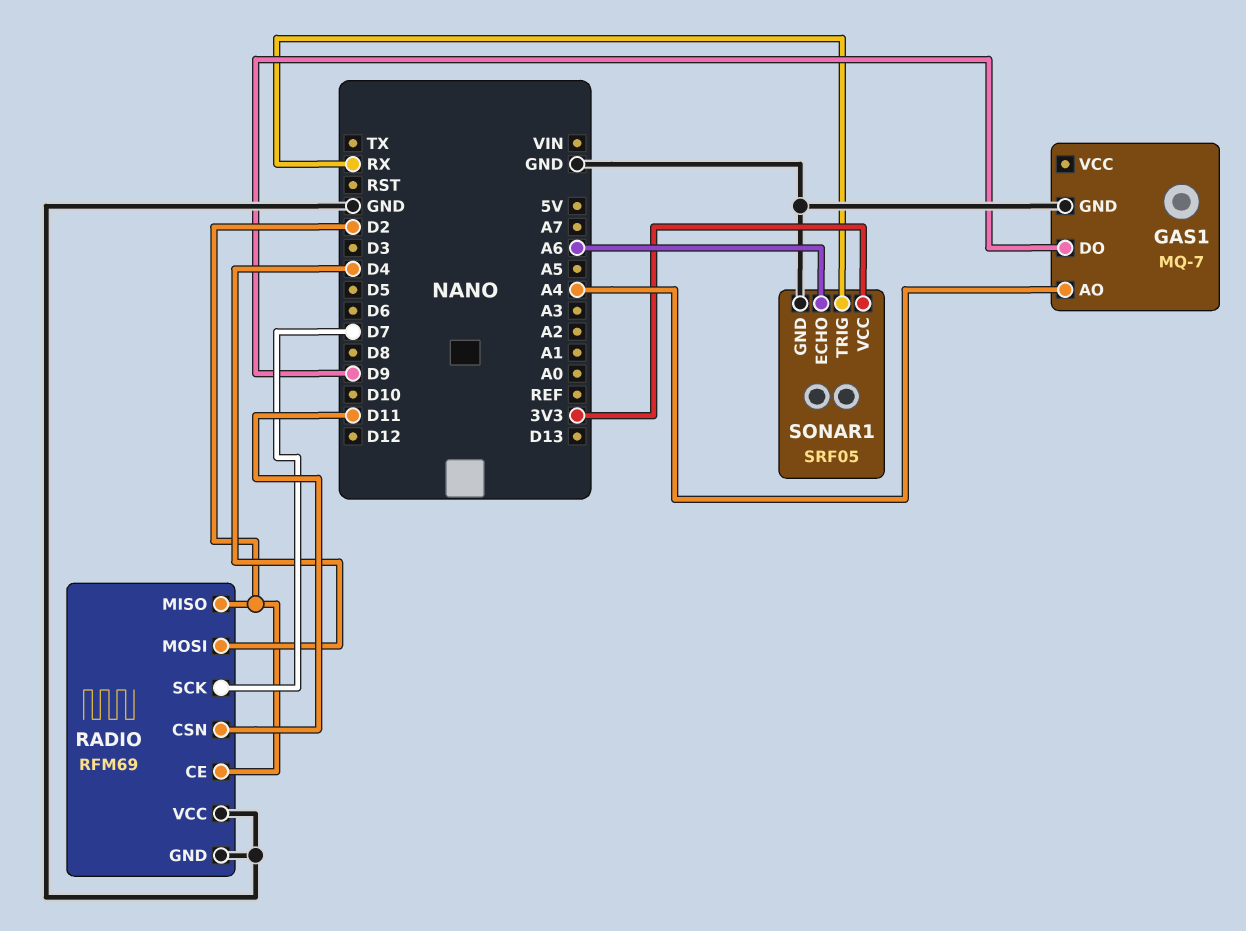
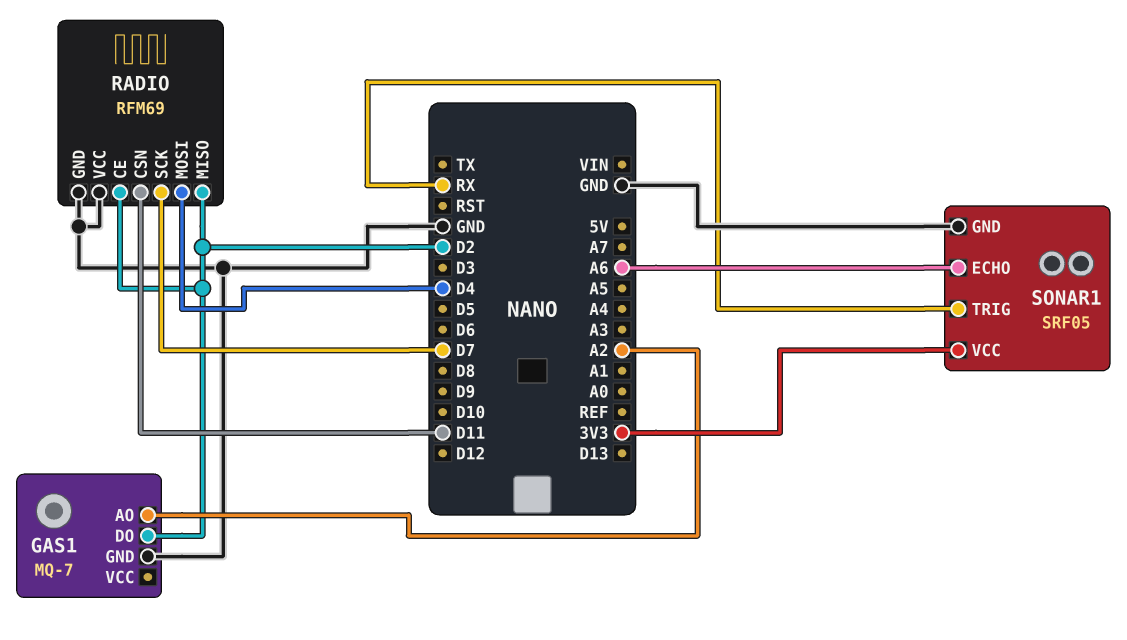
GAS1 pin AO: A4 -> A2
GAS1 pin DO: D9 -> D2

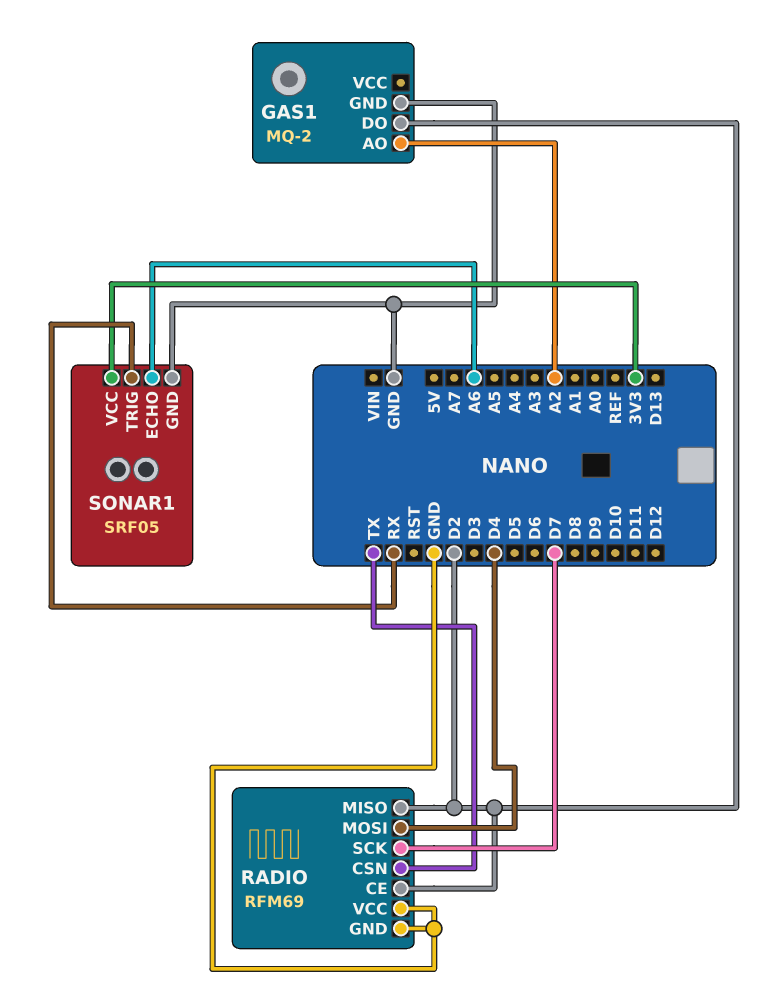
GAS1: MQ-7 -> MQ-2
RADIO pin CSN: D11 -> TX

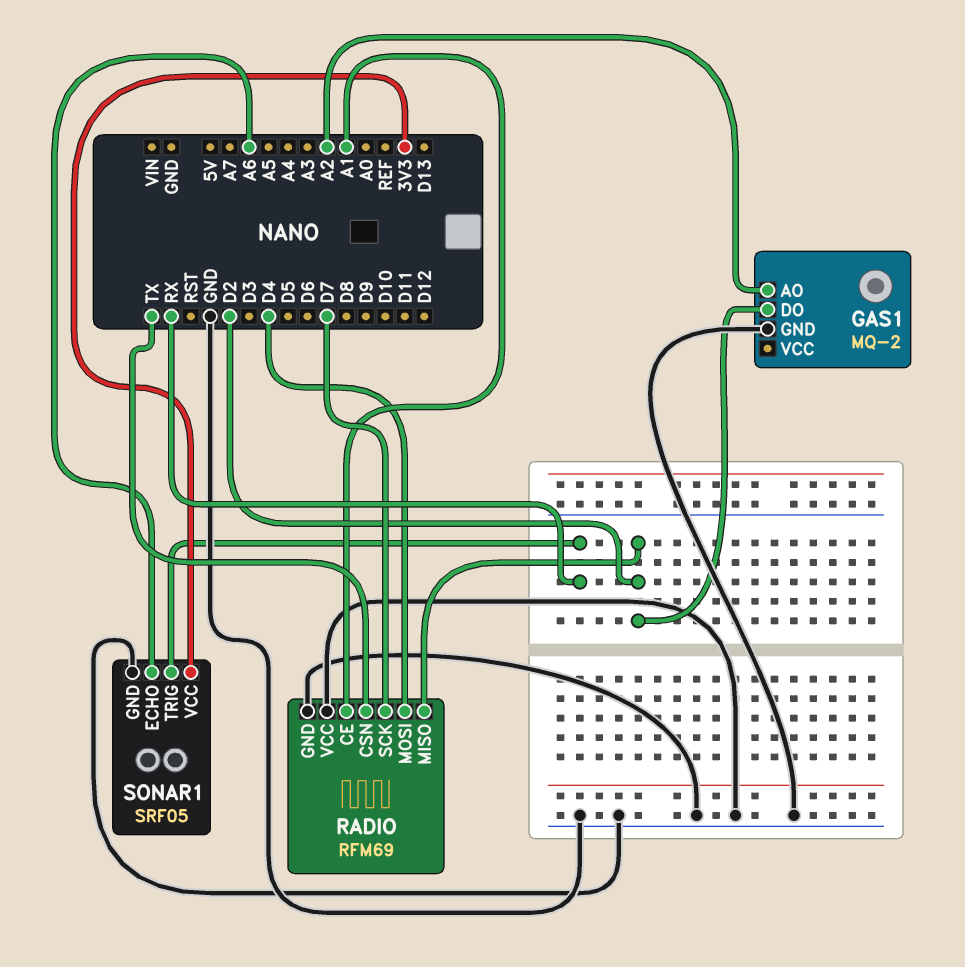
RADIO pin CE: D2 -> A1

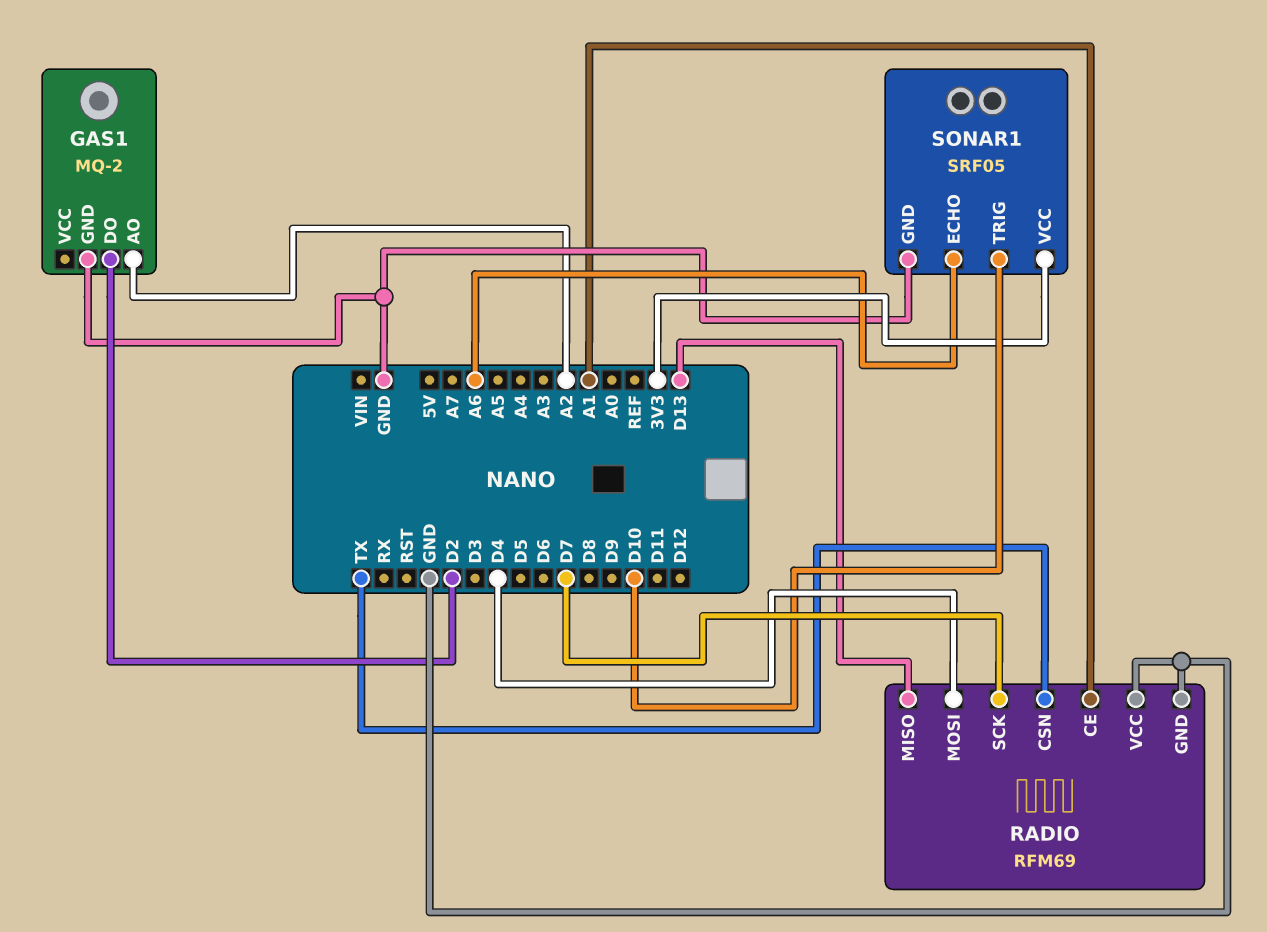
RADIO pin MISO: D2 -> D13
SONAR1 pin TRIG: RX -> D10

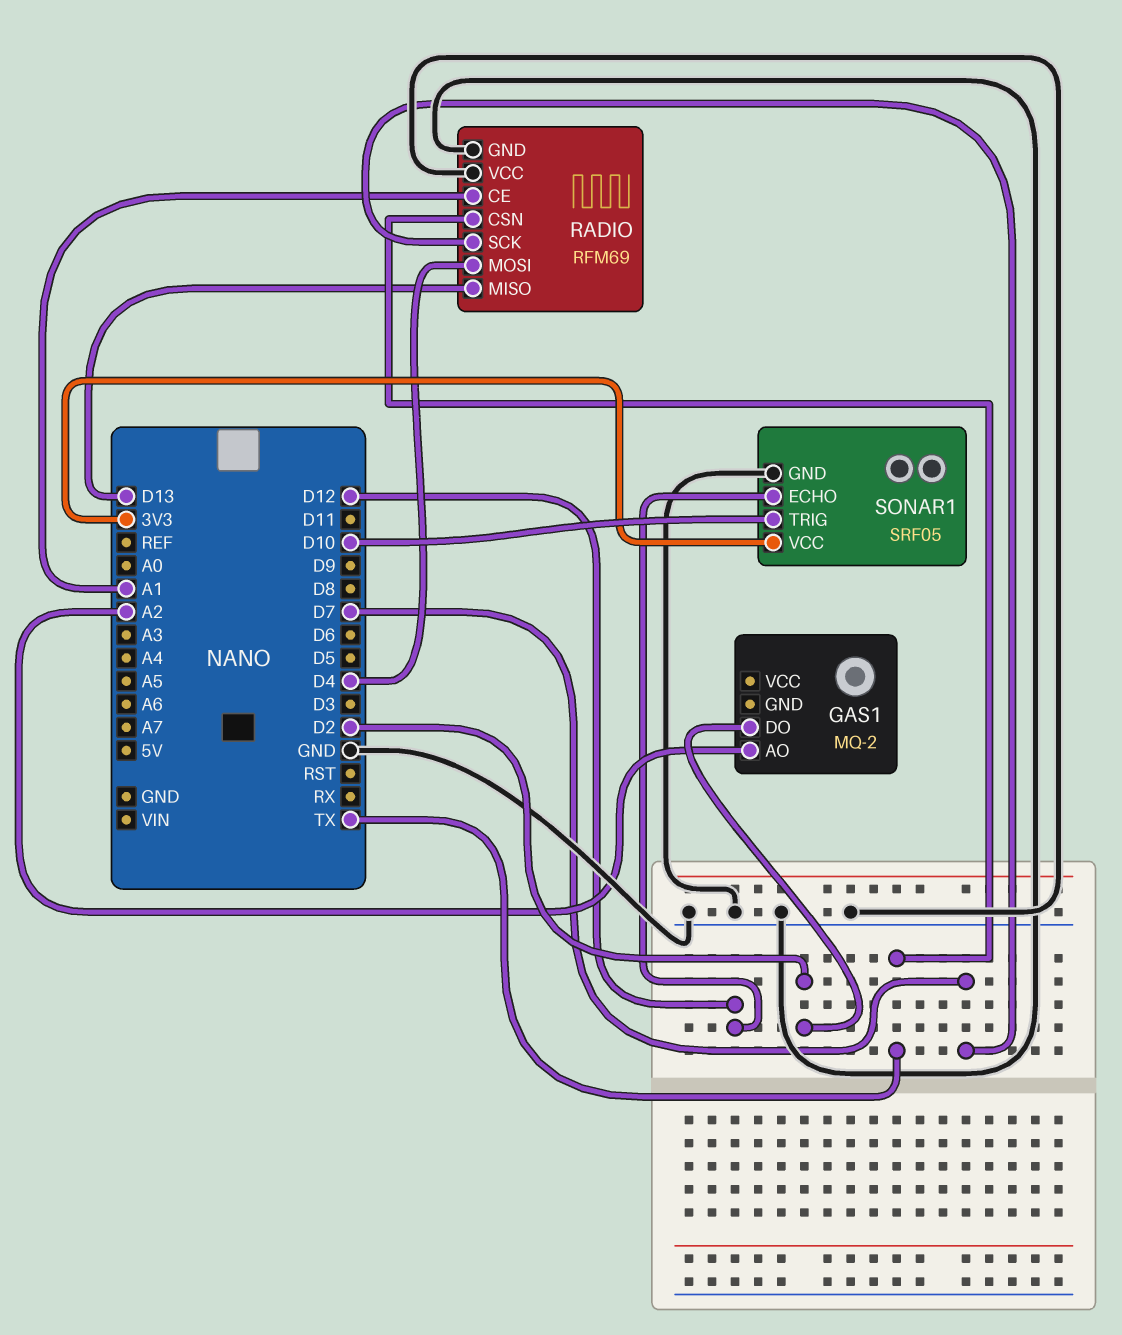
GAS1 pin GND: GND -> none
SONAR1 pin ECHO: A6 -> D12

